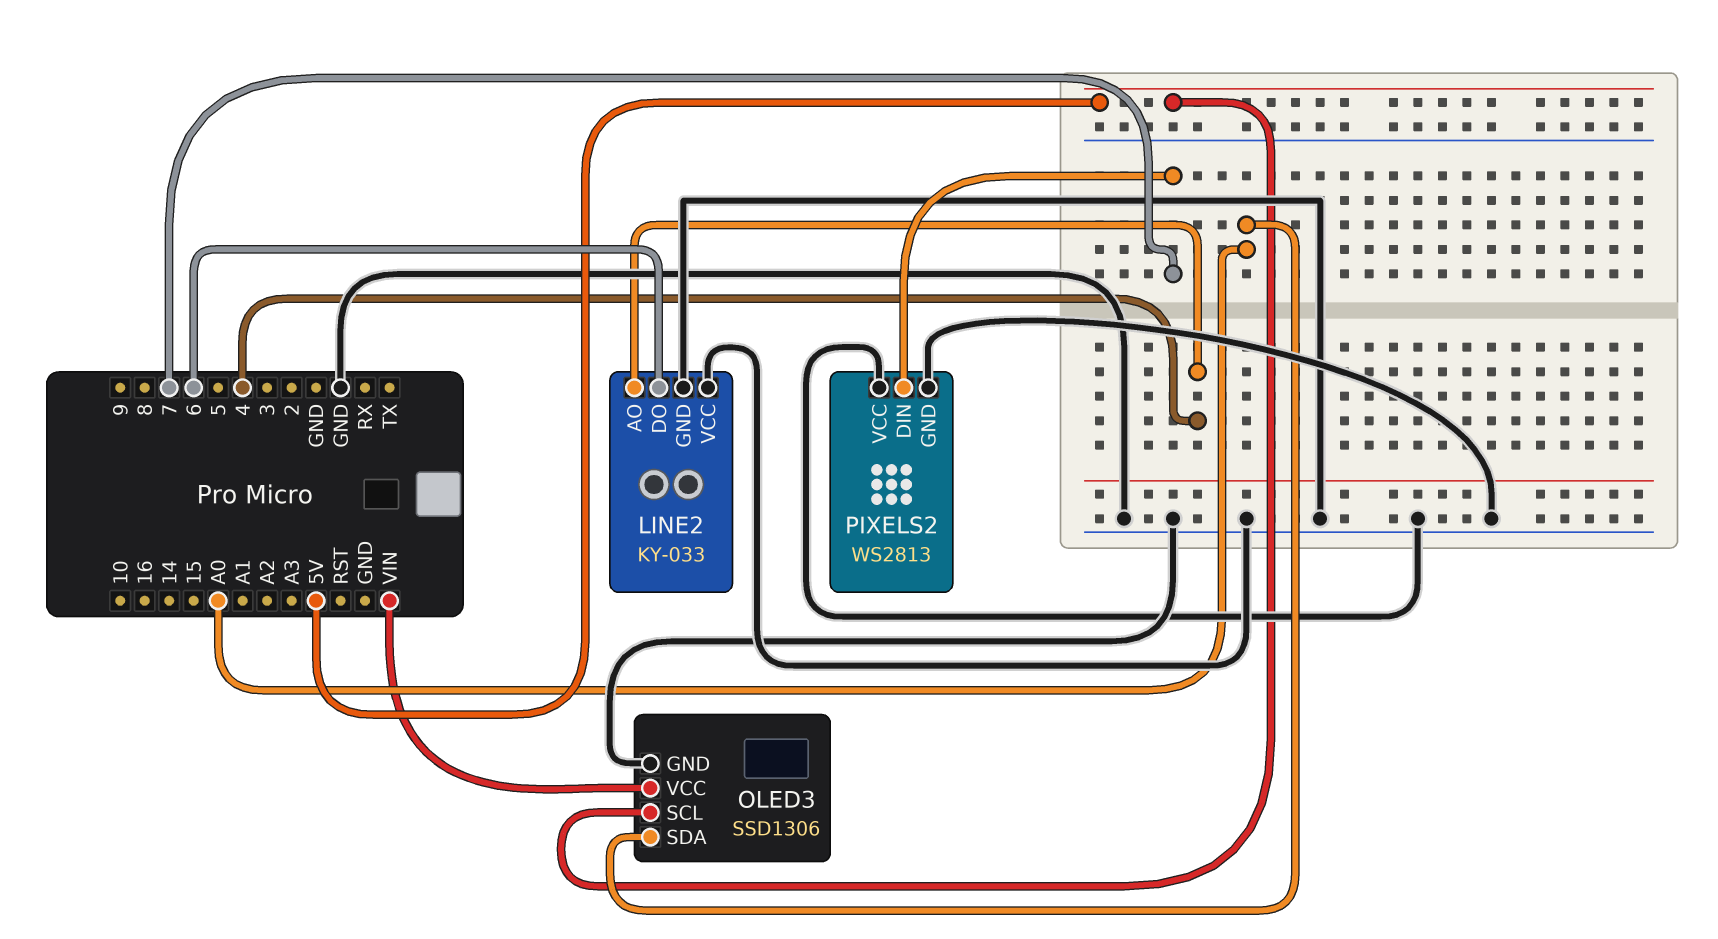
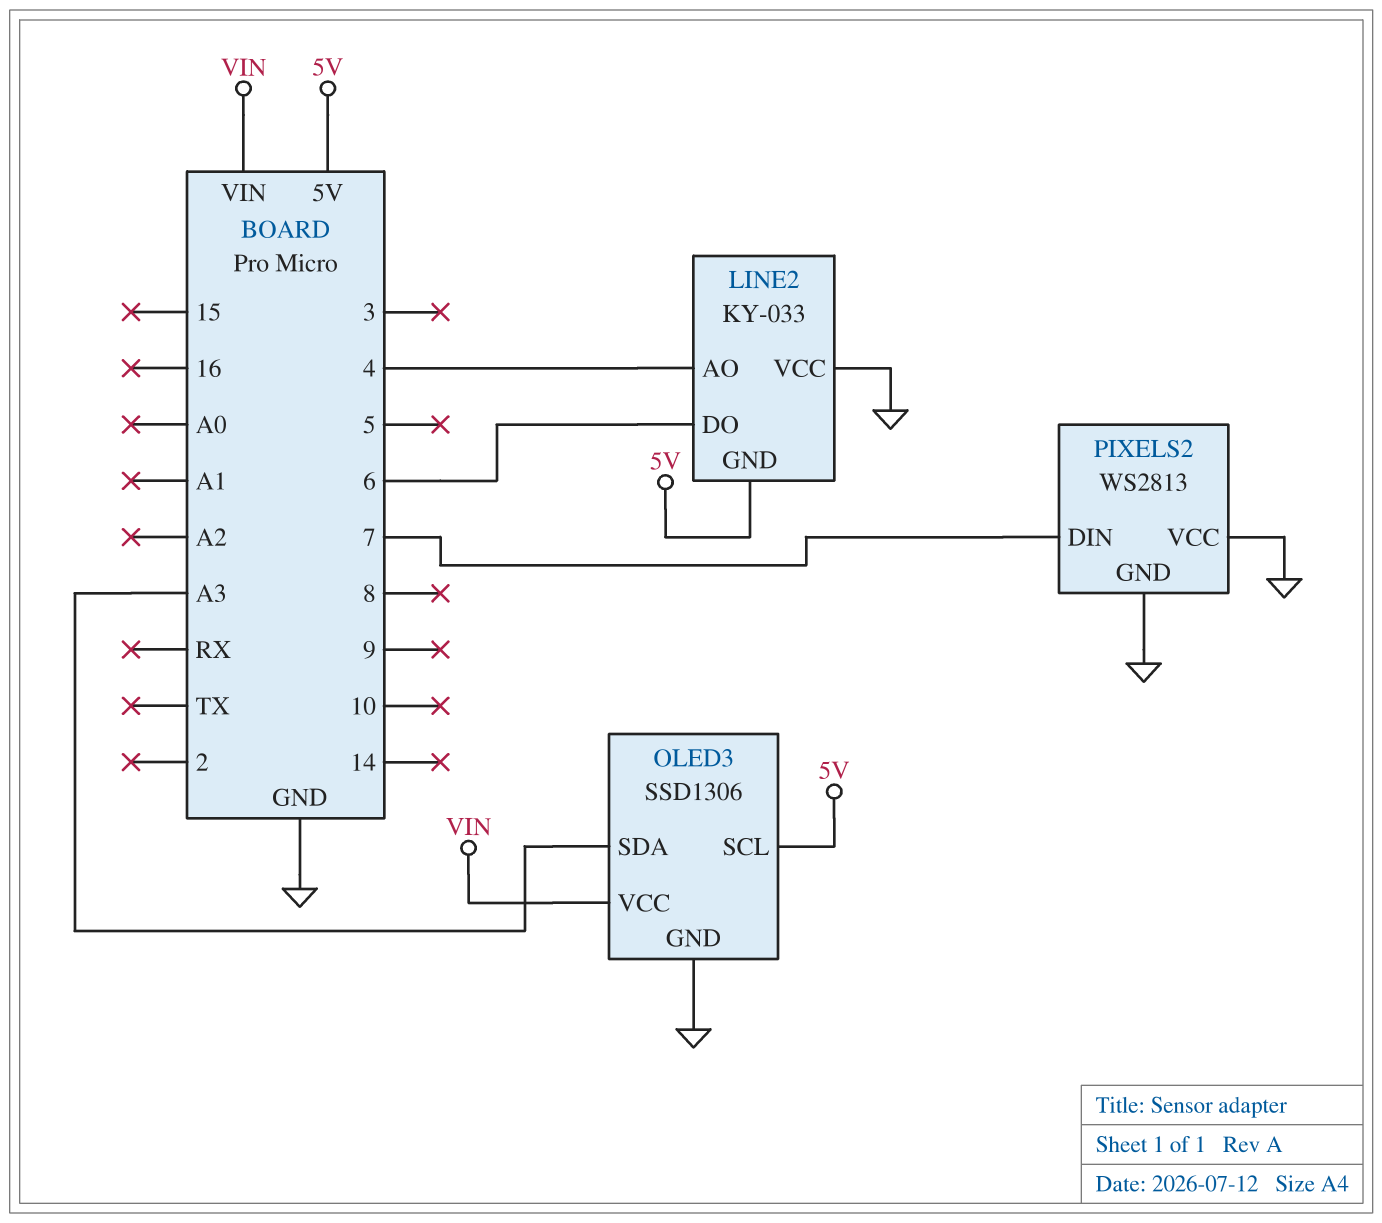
LINE2 pin GND: GND -> 5V
OLED3 pin SDA: A0 -> A3

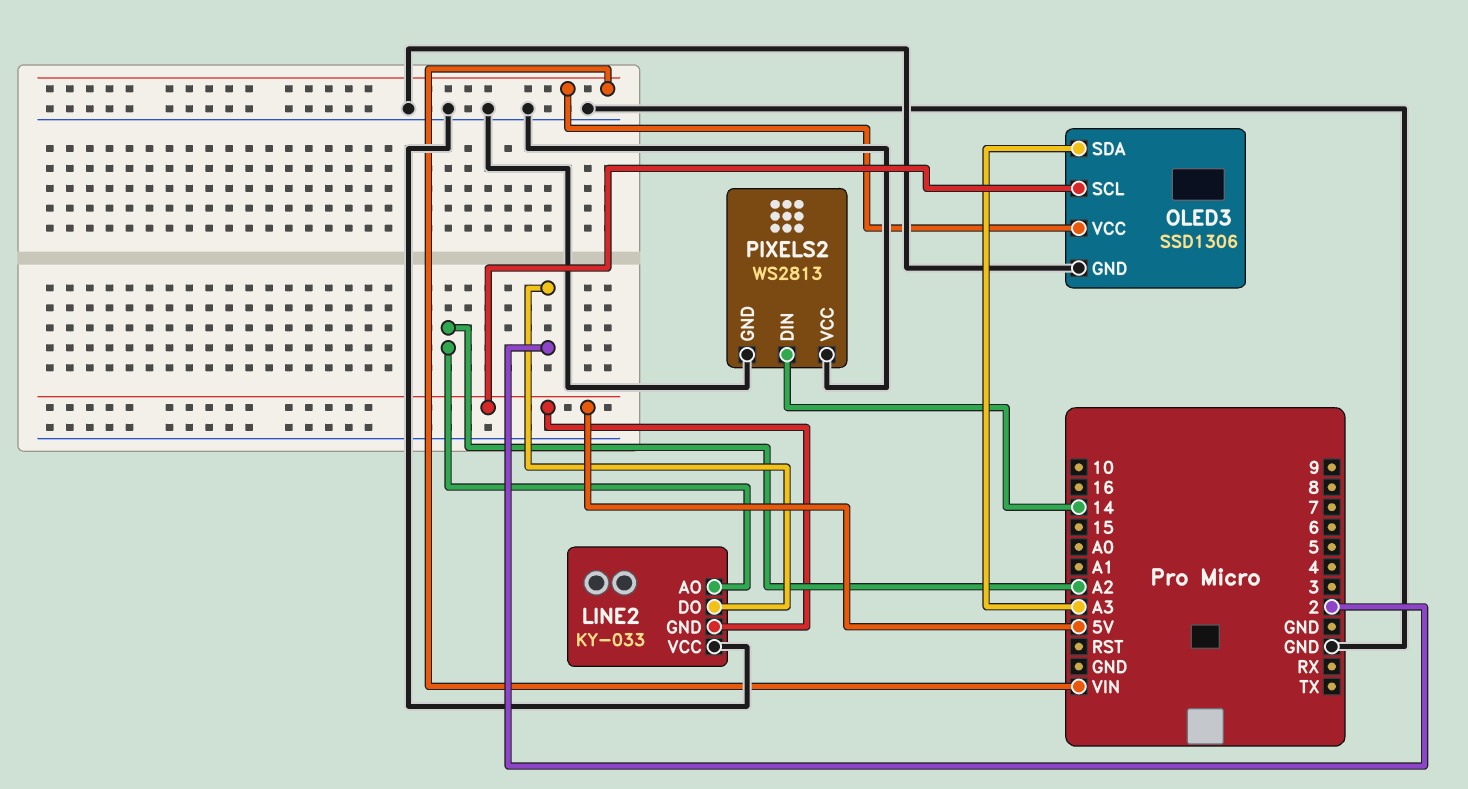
LINE2 pin AO: 4 -> A2
LINE2 pin DO: 6 -> 2
PIXELS2 pin DIN: 7 -> 14

